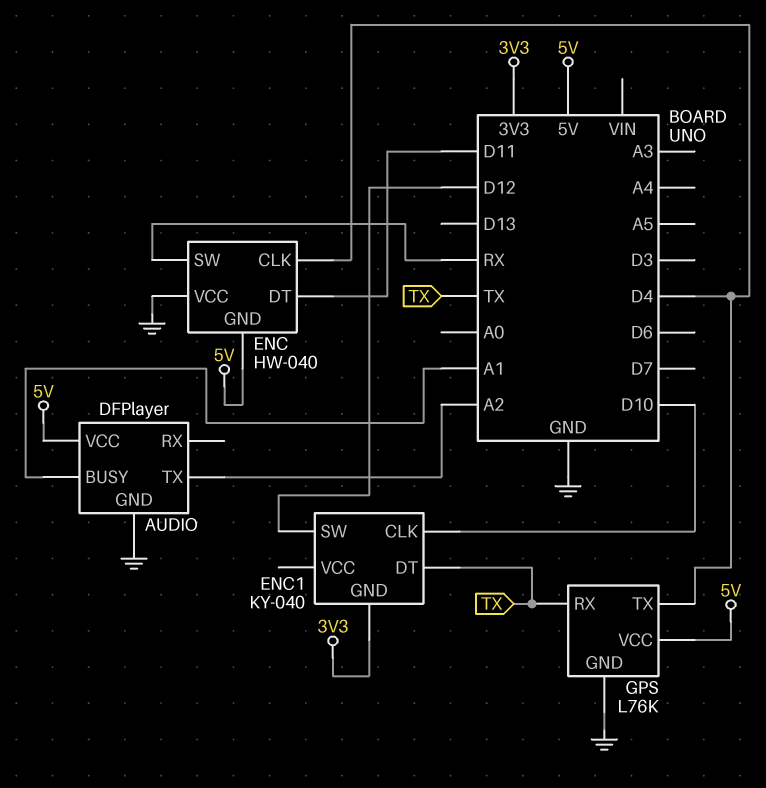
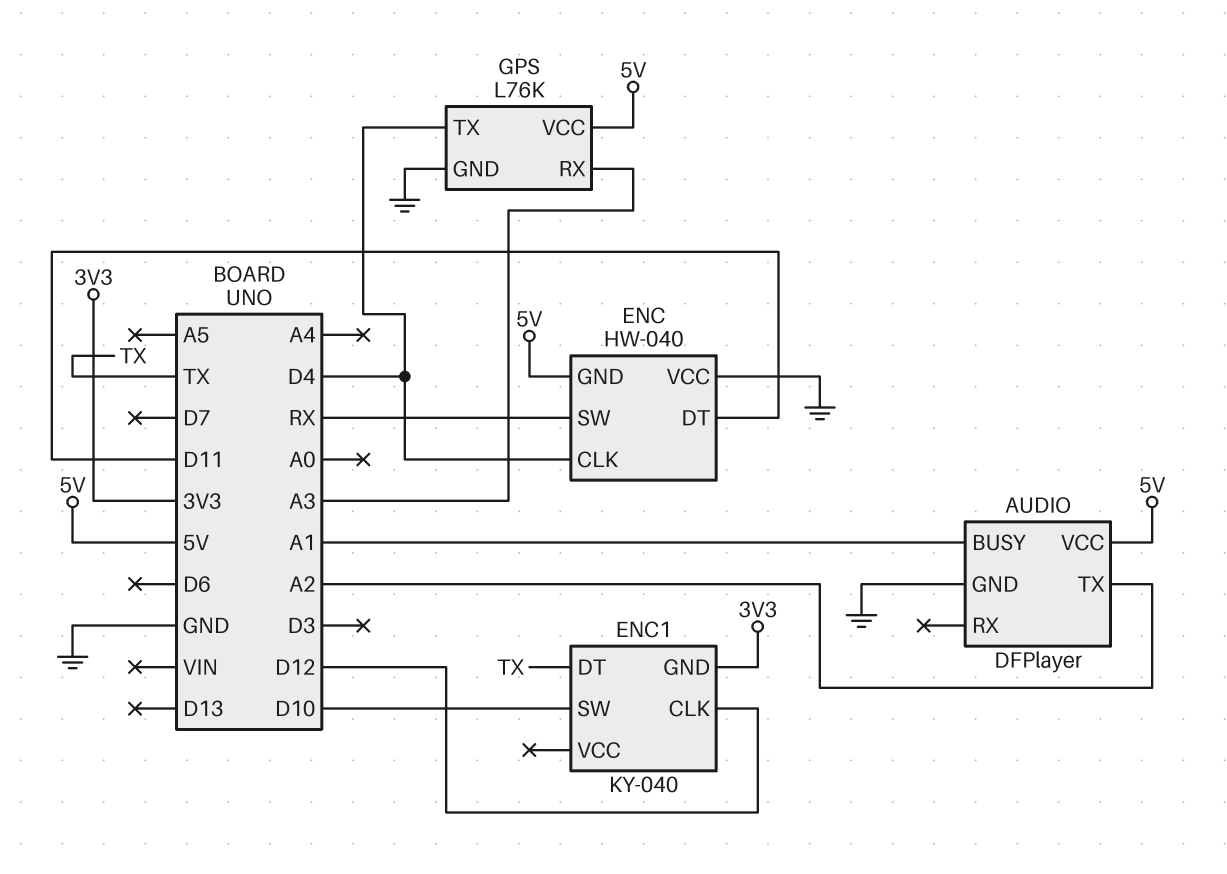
ENC1 pin CLK: D10 -> D12
ENC1 pin SW: D12 -> D10
GPS pin RX: TX -> A3

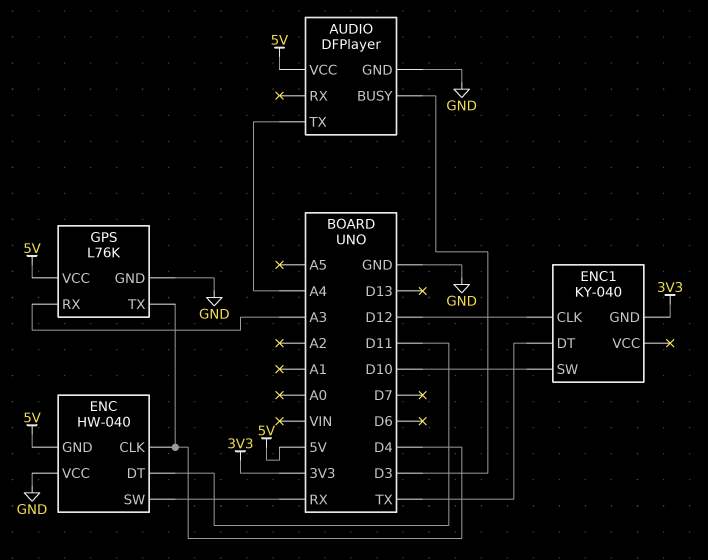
AUDIO pin BUSY: A1 -> D3
AUDIO pin TX: A2 -> A4

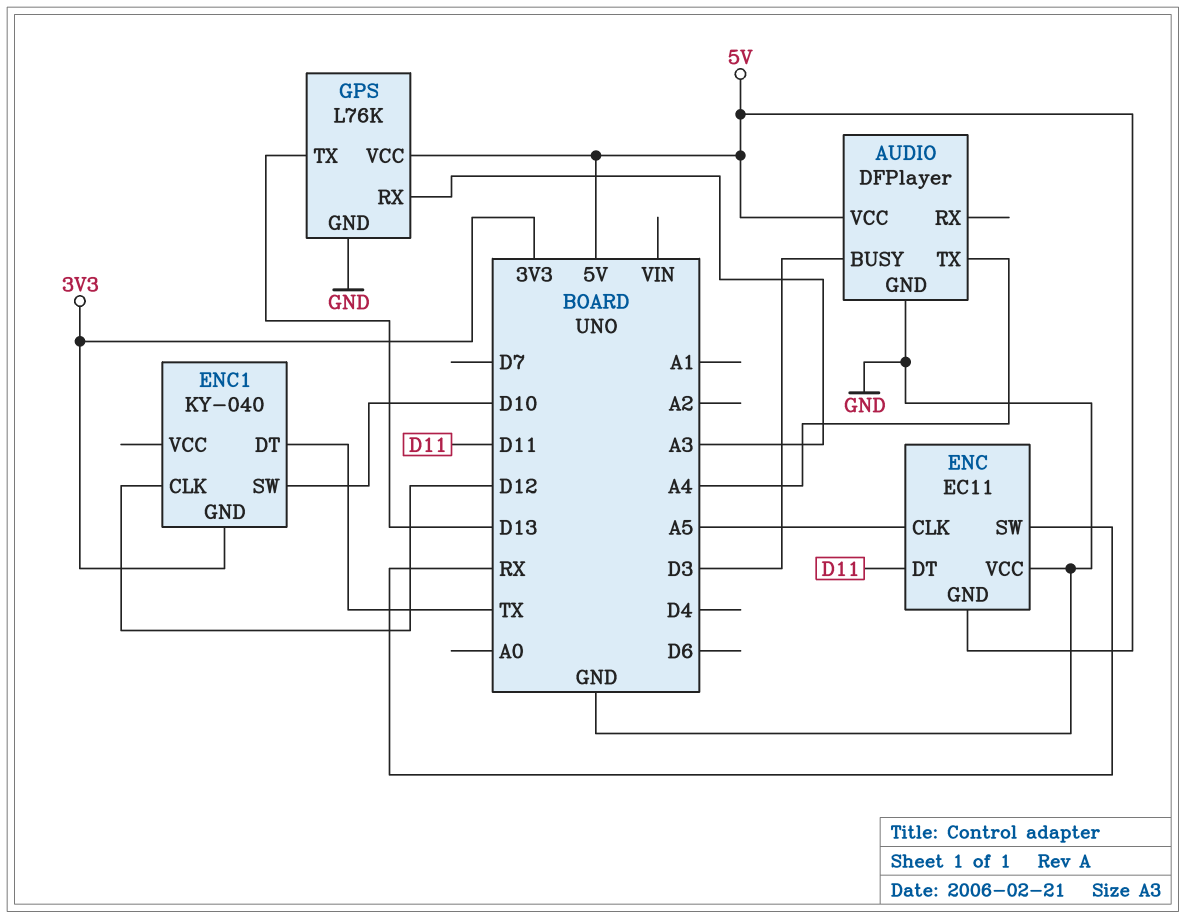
ENC: HW-040 -> EC11
ENC pin CLK: D4 -> A5
GPS pin TX: D4 -> D13

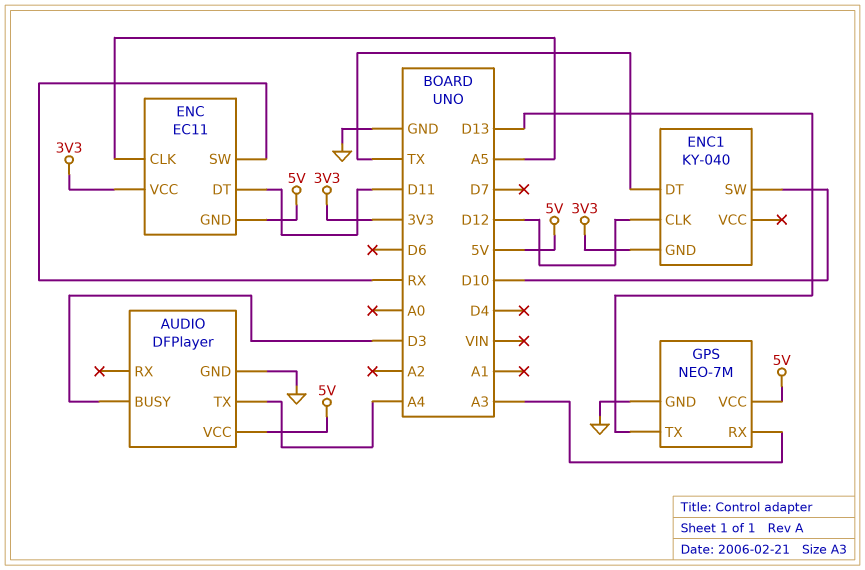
ENC pin VCC: GND -> 3V3
GPS: L76K -> NEO-7M

